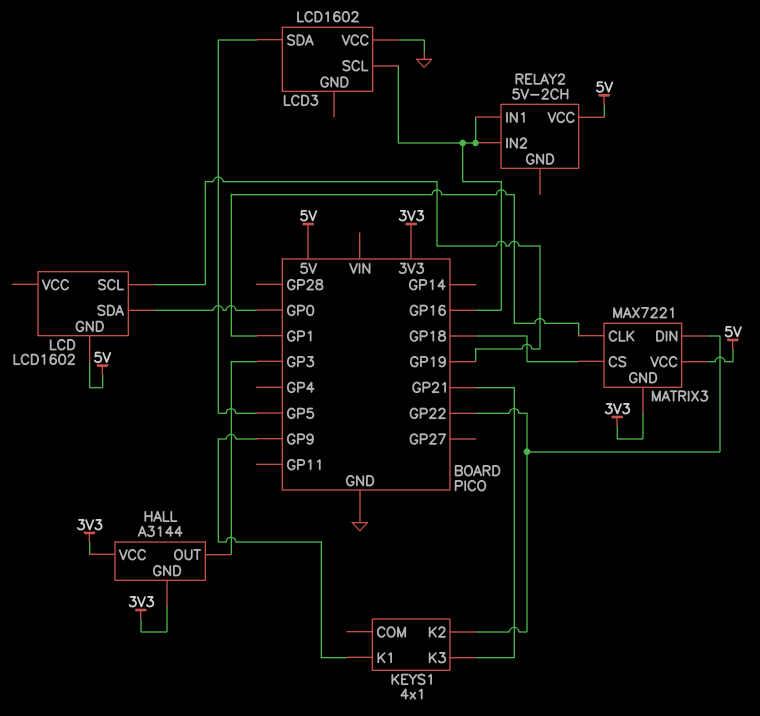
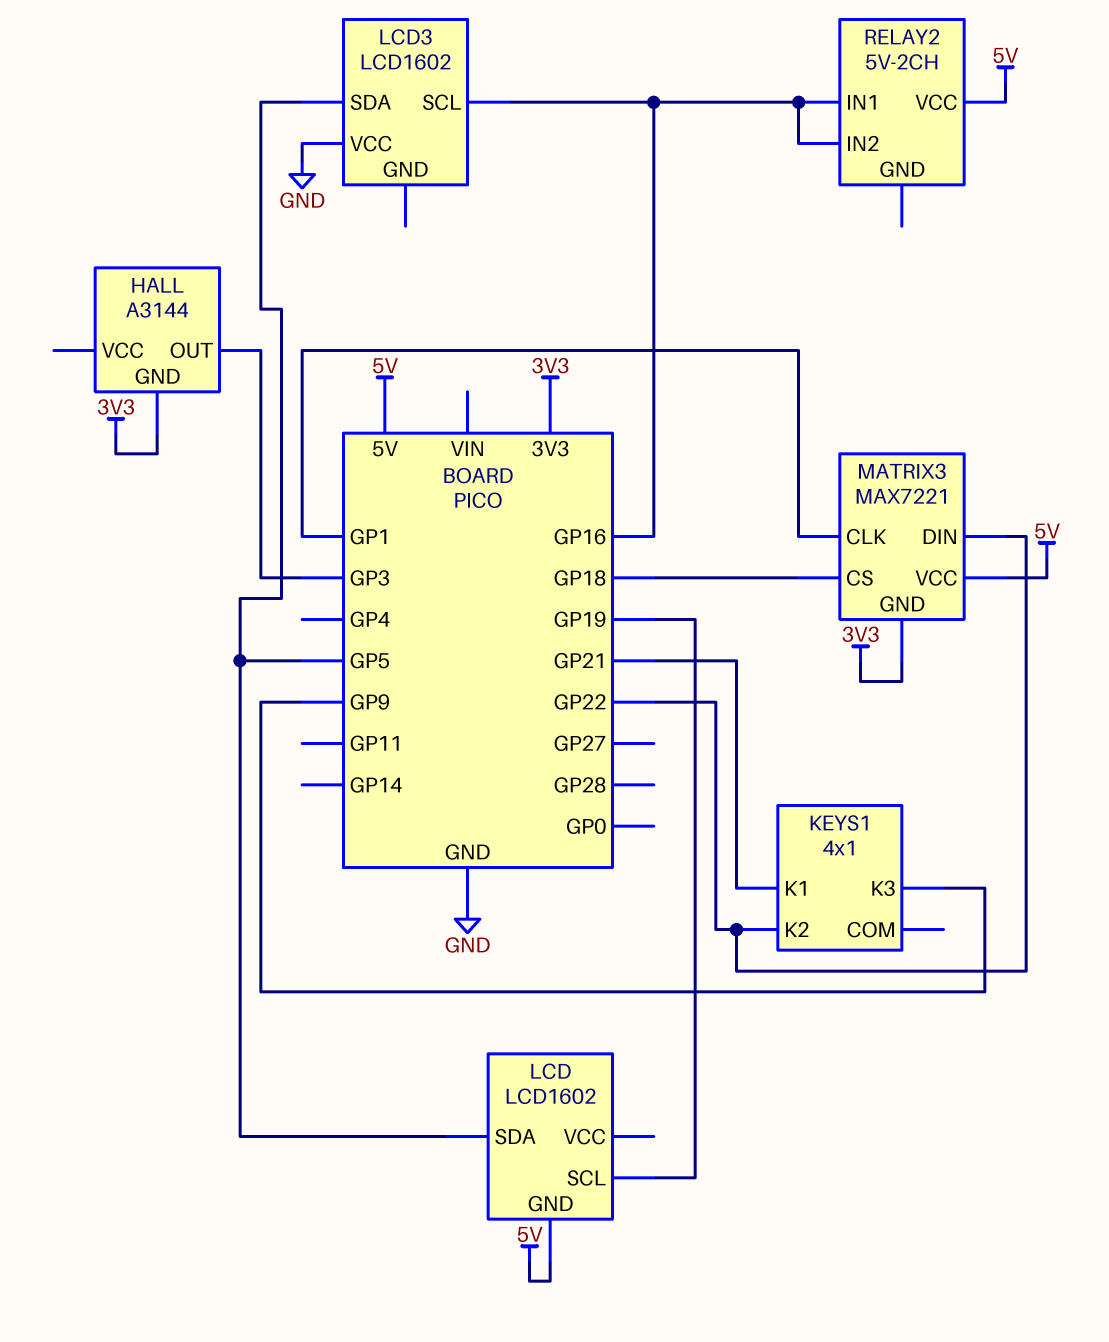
HALL pin VCC: 3V3 -> none
KEYS1 pin K1: GP9 -> GP21
KEYS1 pin K3: GP21 -> GP9
LCD pin SDA: GP0 -> GP5

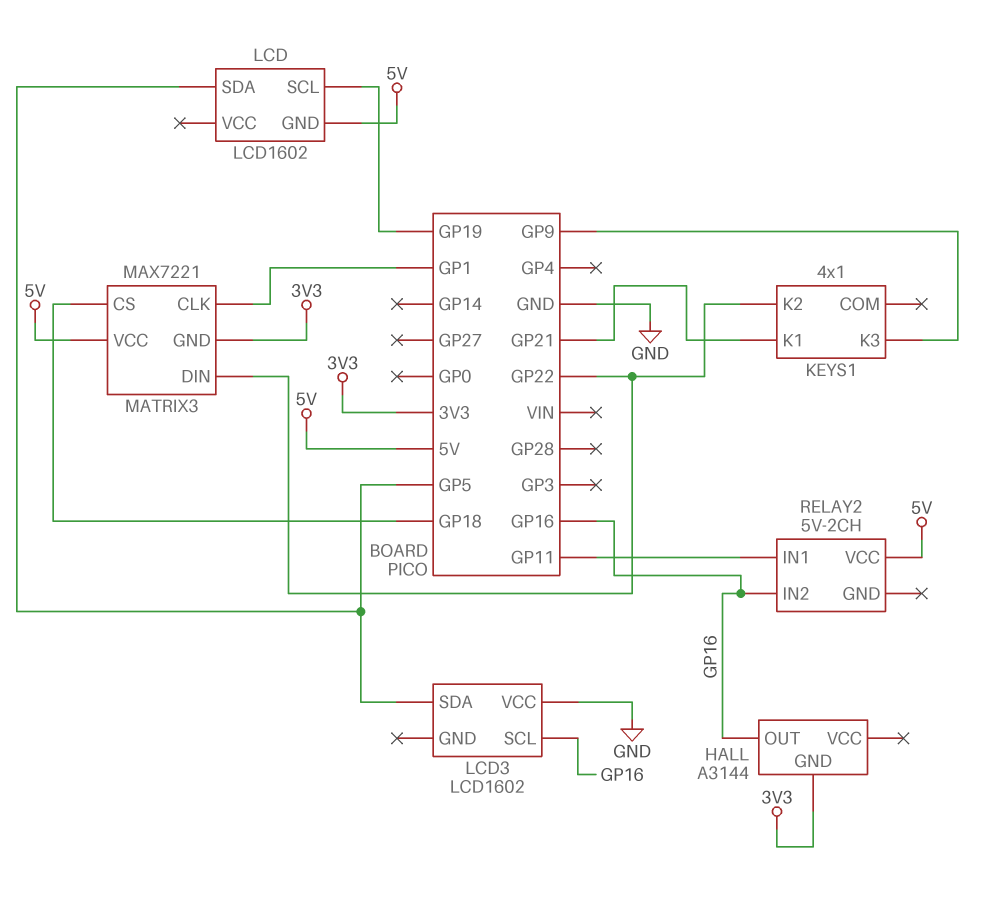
HALL pin OUT: GP3 -> GP16
RELAY2 pin IN1: GP16 -> GP11

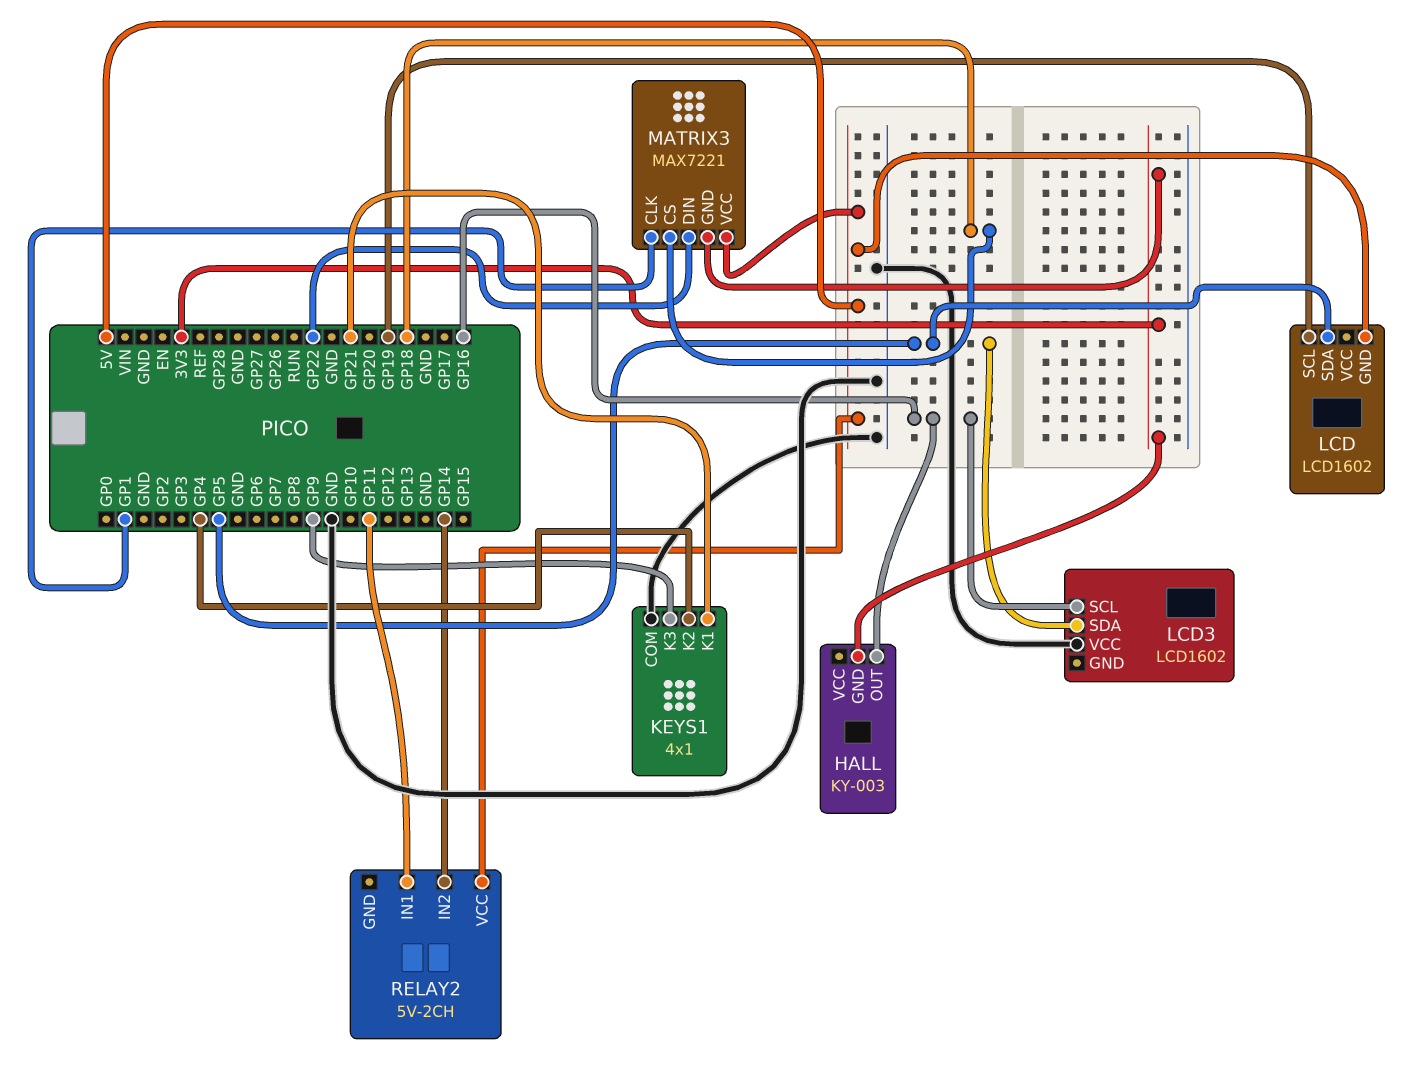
HALL: A3144 -> KY-003
KEYS1 pin COM: none -> GND
KEYS1 pin K2: GP22 -> GP4
RELAY2 pin IN2: GP16 -> GP14

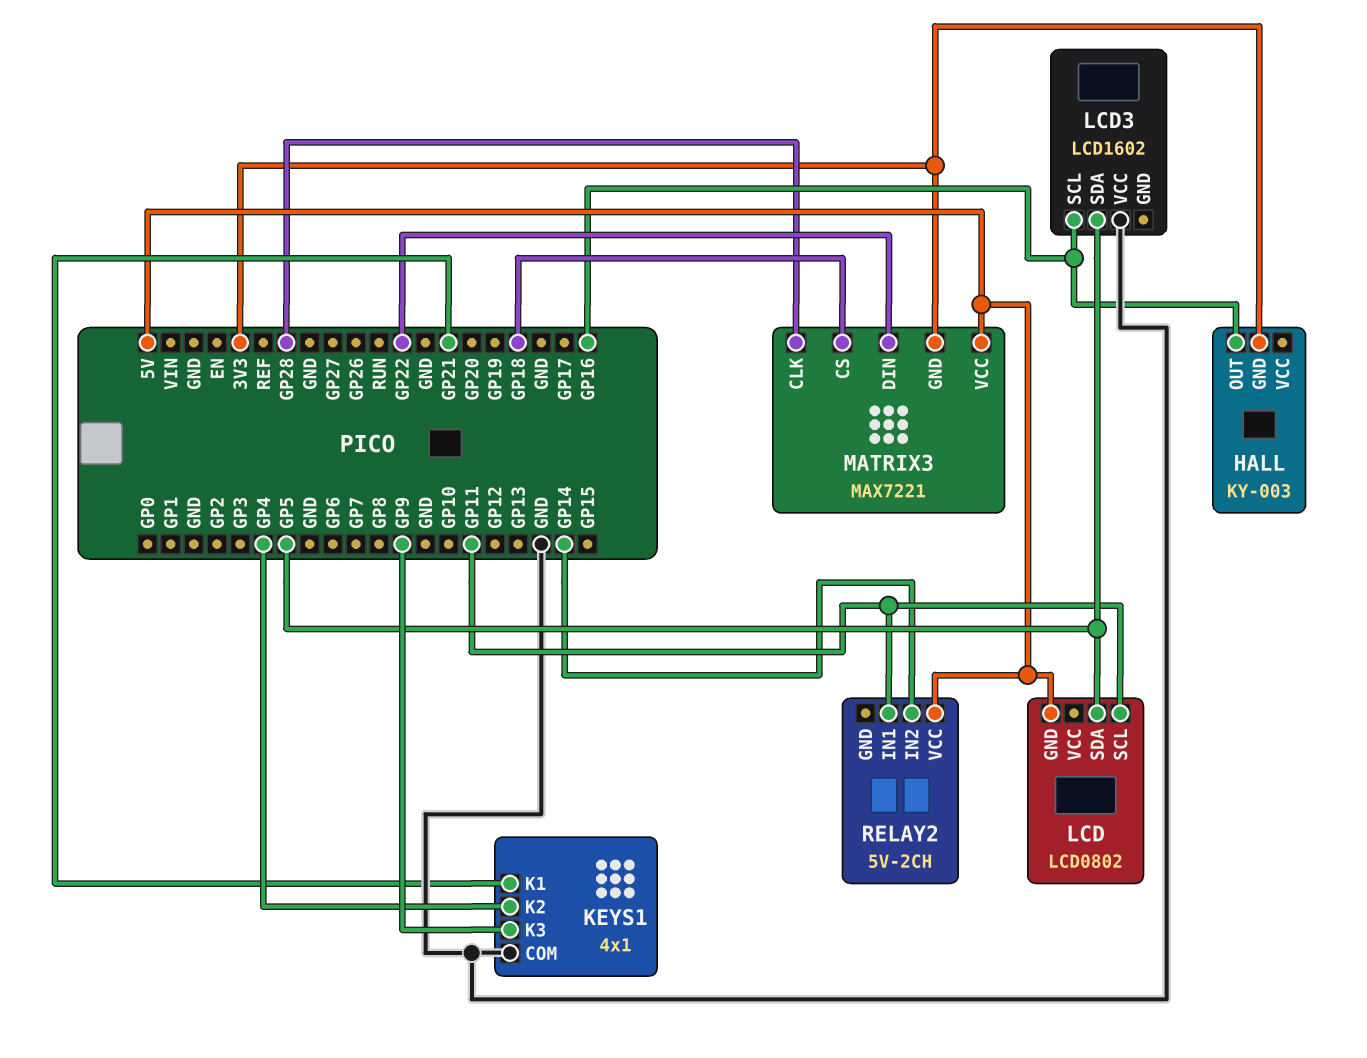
LCD: LCD1602 -> LCD0802
LCD pin SCL: GP19 -> GP11
MATRIX3 pin CLK: GP1 -> GP28

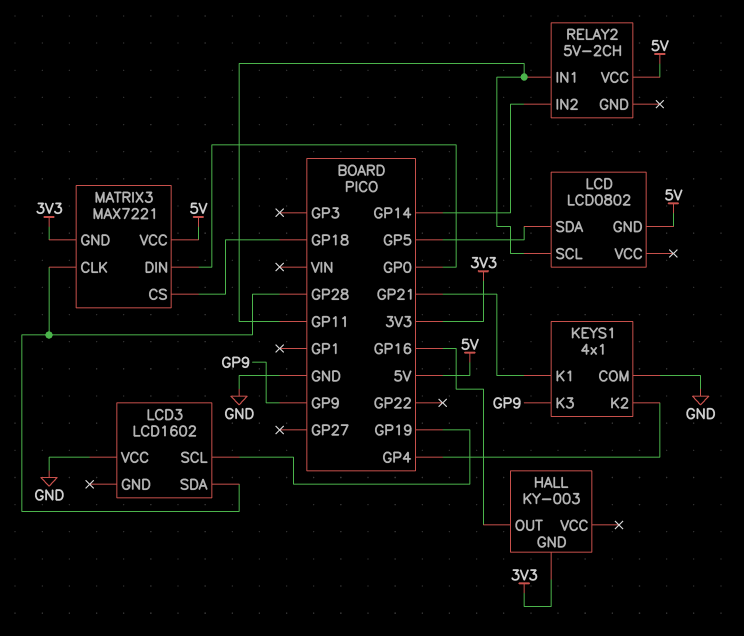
LCD3 pin SCL: GP16 -> GP19
LCD3 pin SDA: GP5 -> GP28
MATRIX3 pin DIN: GP22 -> GP0

